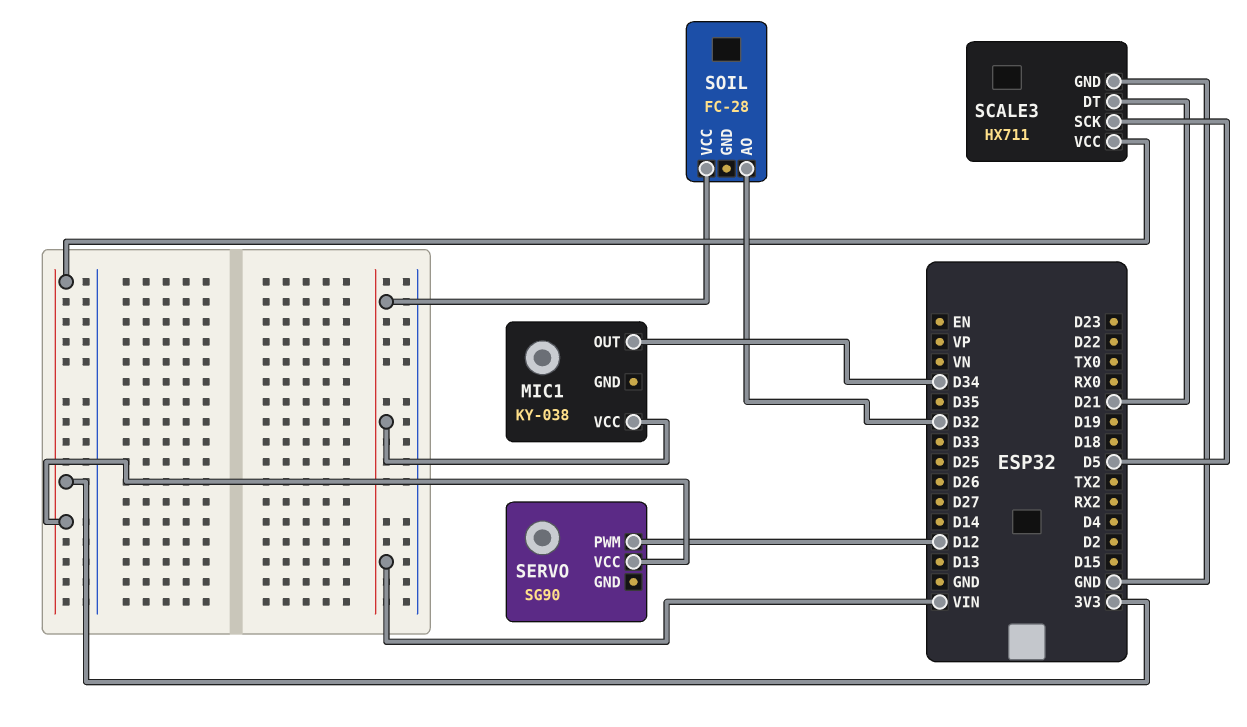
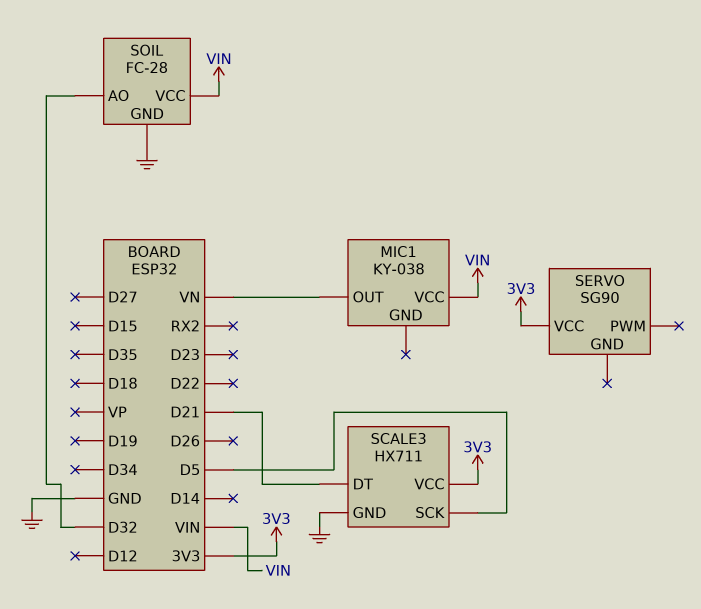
MIC1 pin OUT: D34 -> VN
SERVO pin PWM: D12 -> none
SOIL pin GND: none -> GND

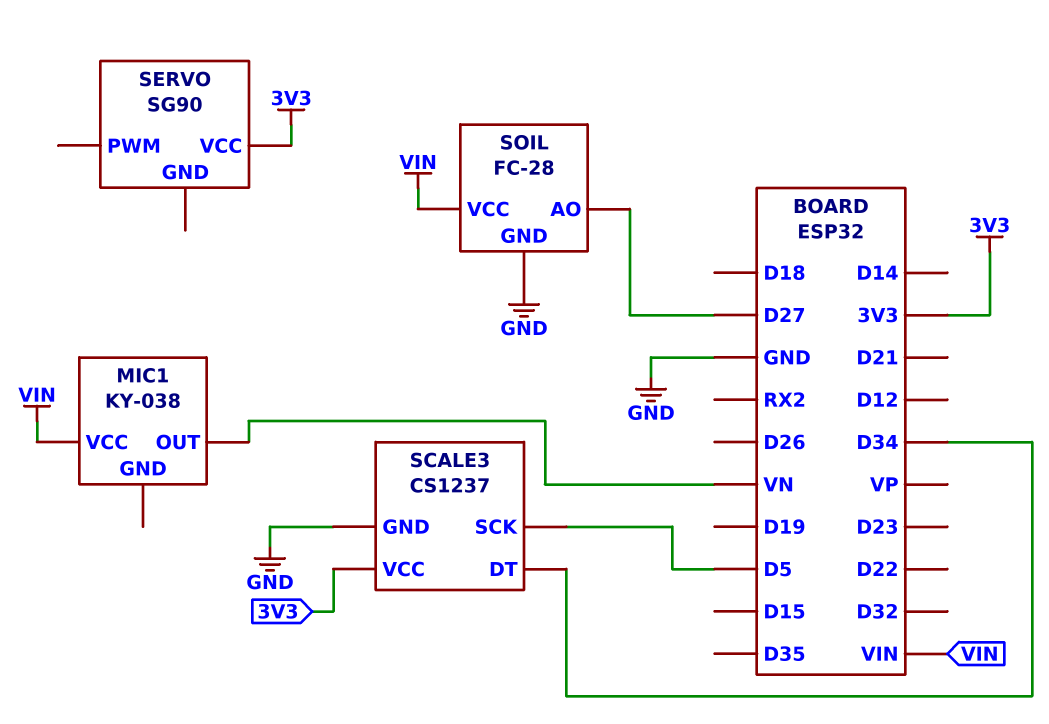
SCALE3: HX711 -> CS1237
SCALE3 pin DT: D21 -> D34
SOIL pin AO: D32 -> D27

